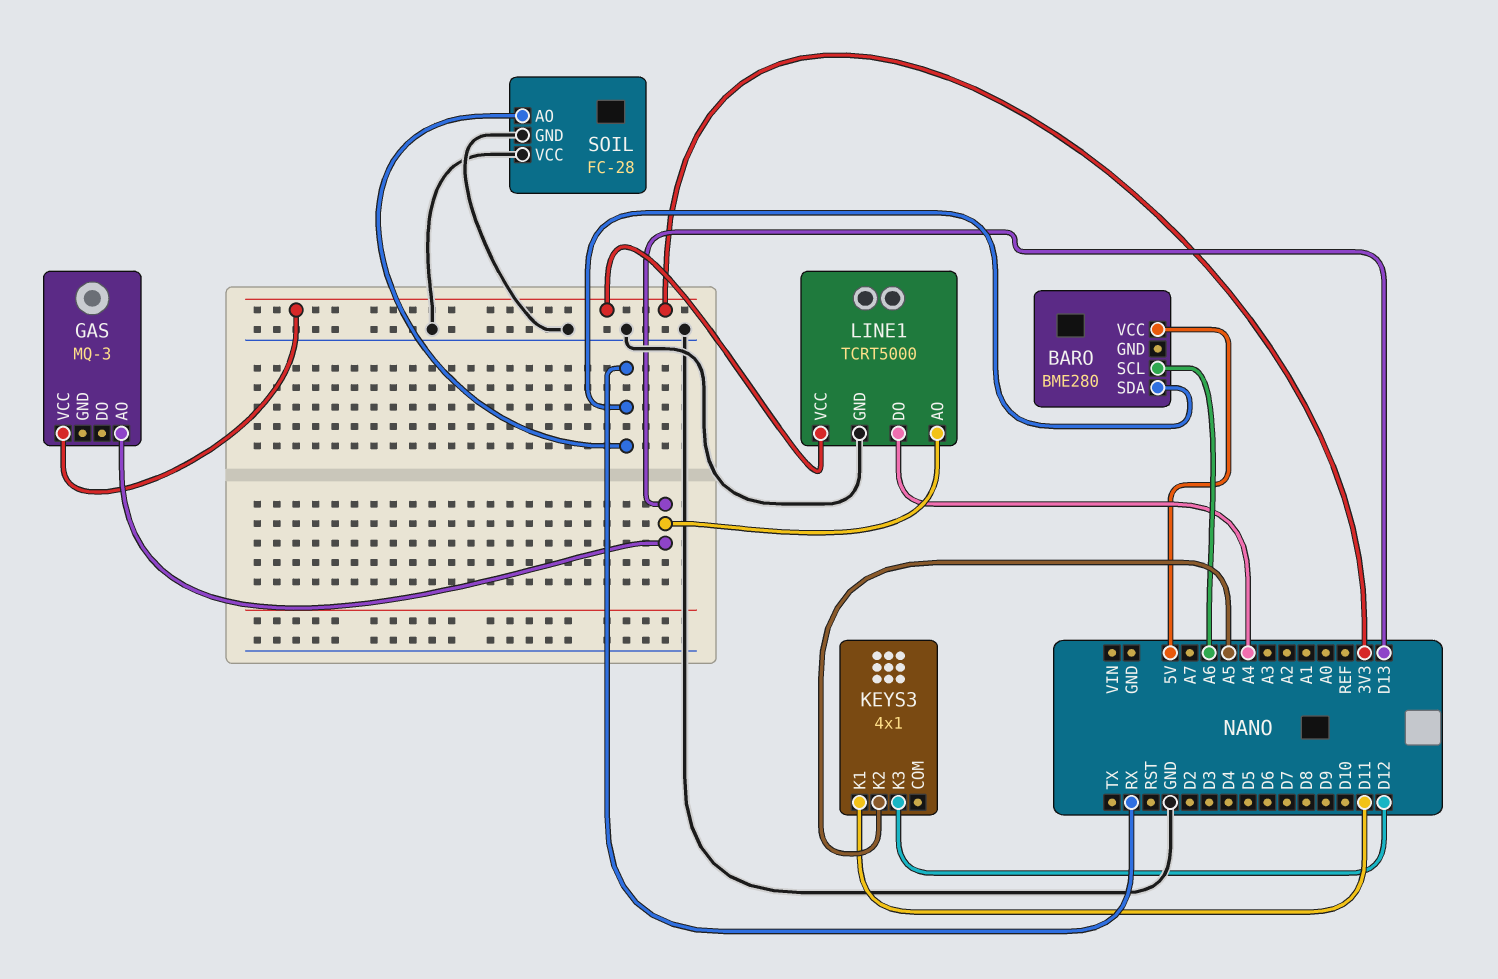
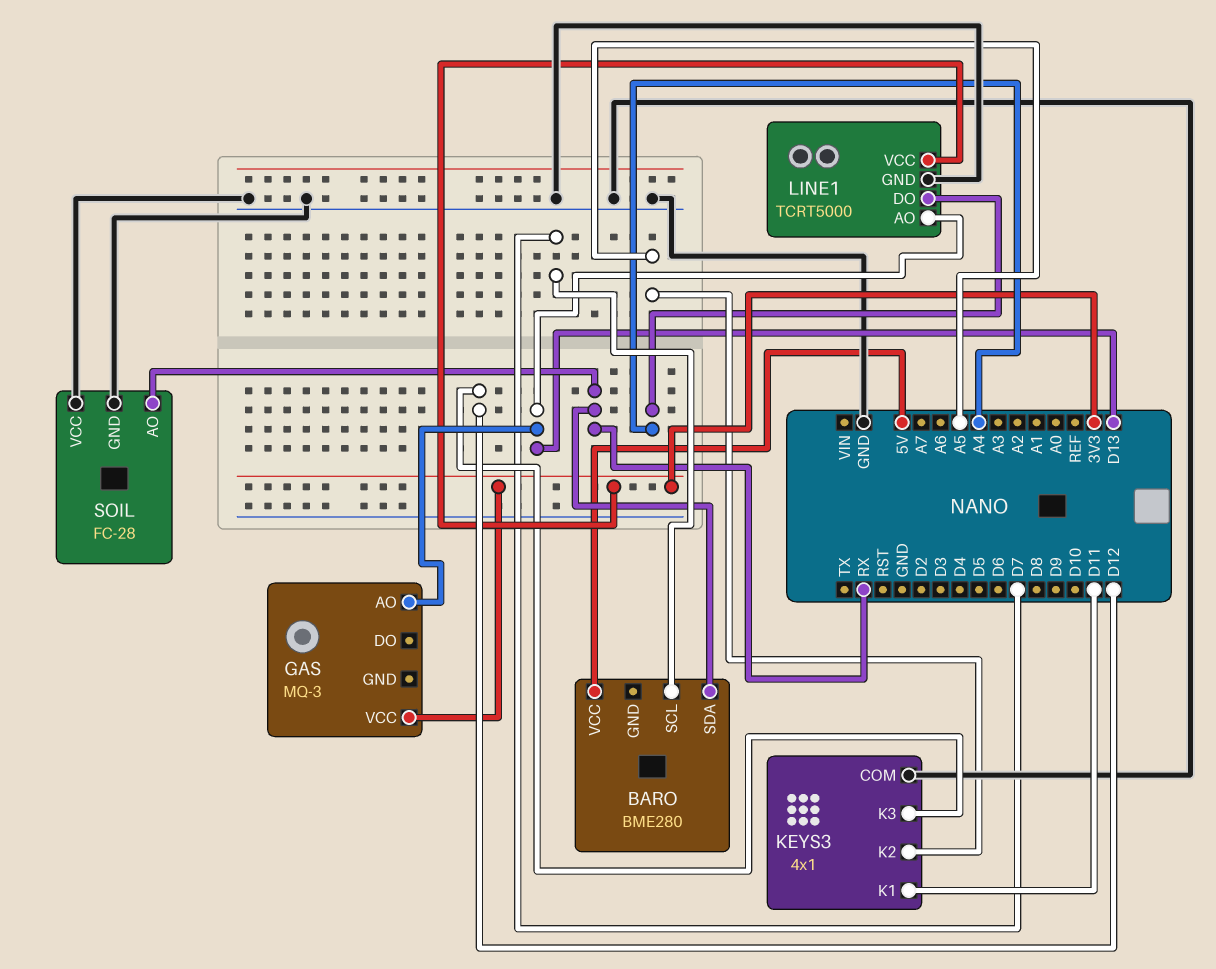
BARO pin SCL: A6 -> D7
KEYS3 pin COM: none -> GND

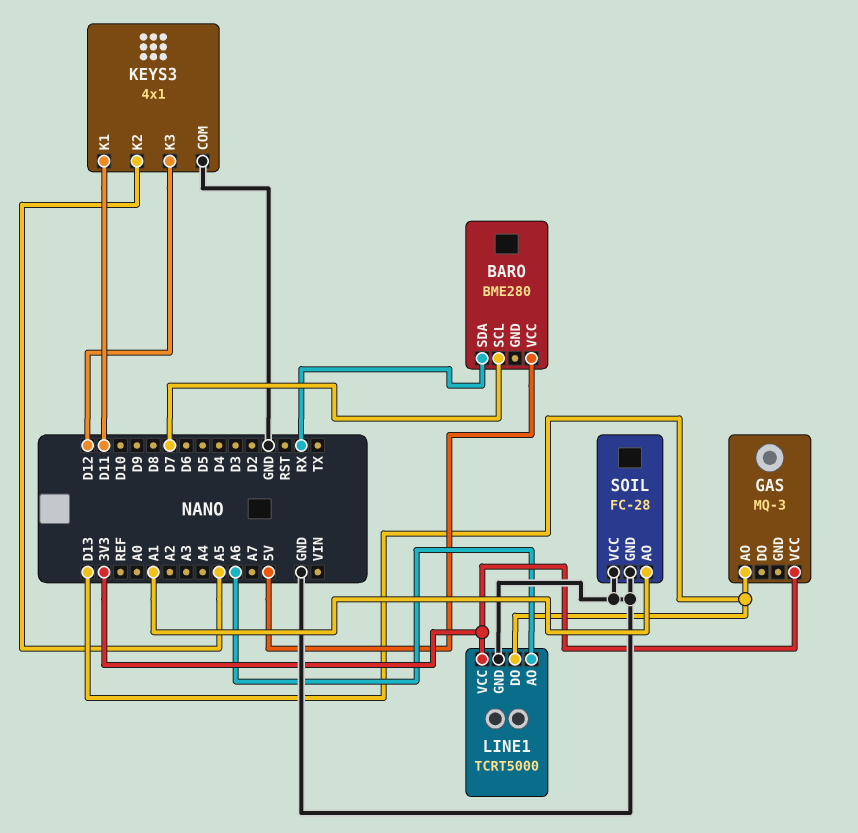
LINE1 pin AO: D13 -> A6
LINE1 pin DO: A4 -> D13
SOIL pin AO: RX -> A1

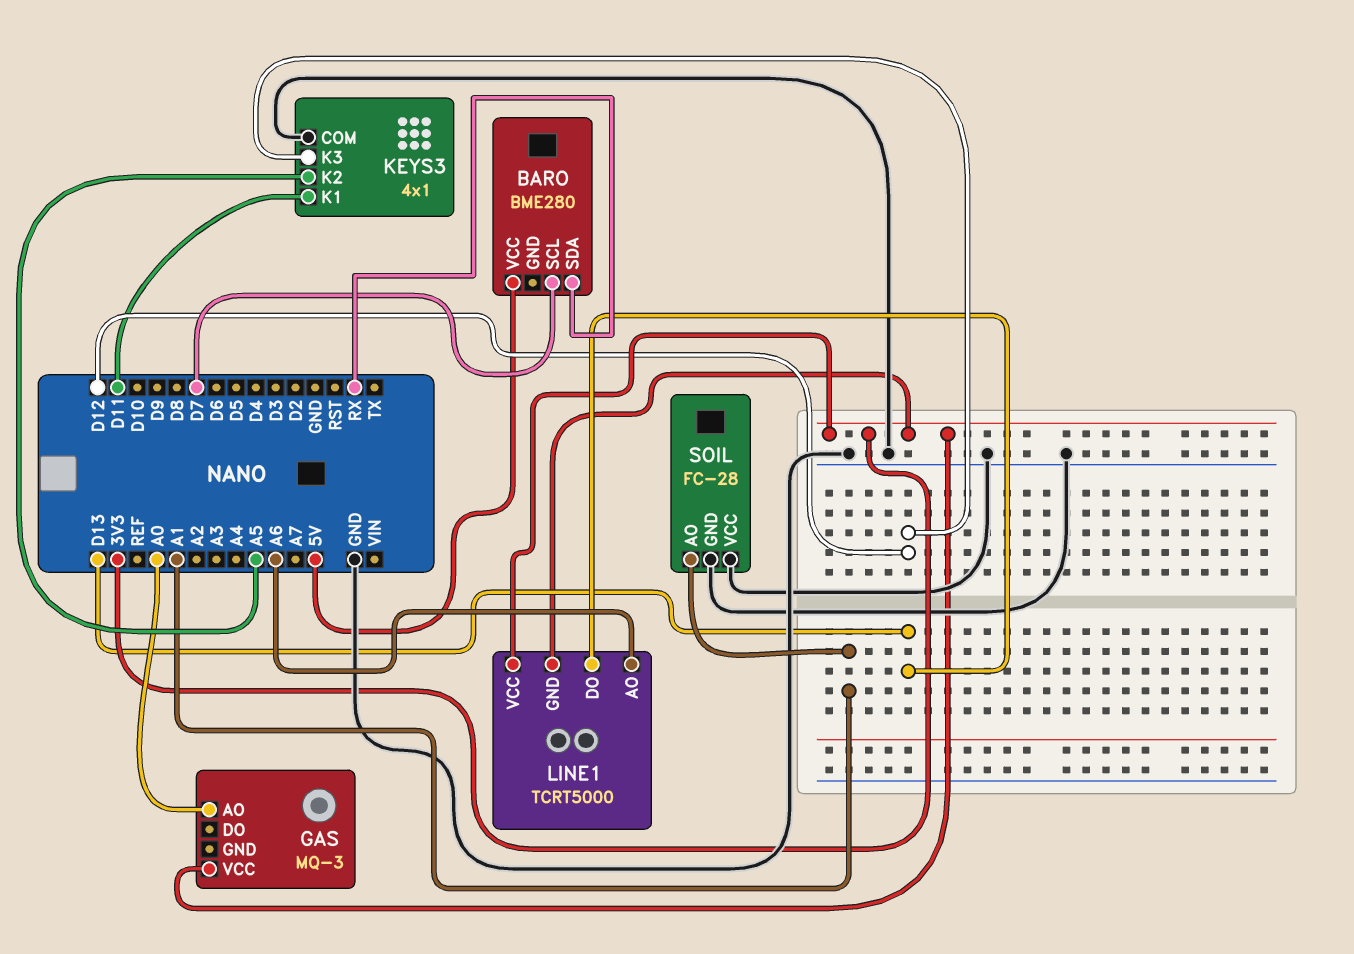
GAS pin AO: D13 -> A0
LINE1 pin GND: GND -> 3V3

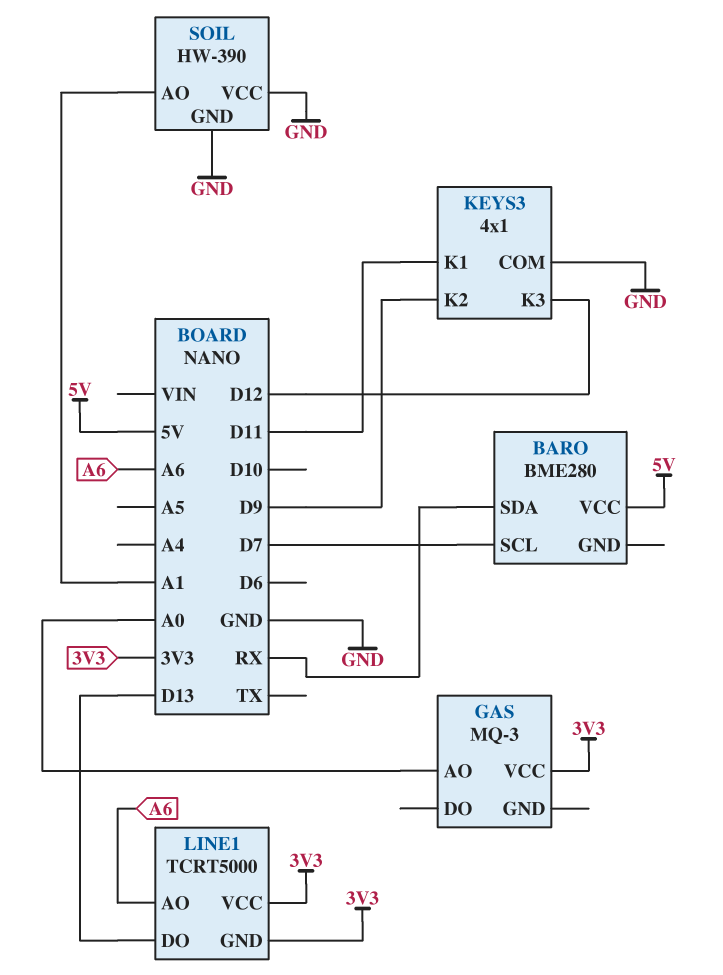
KEYS3 pin K2: A5 -> D9
SOIL: FC-28 -> HW-390

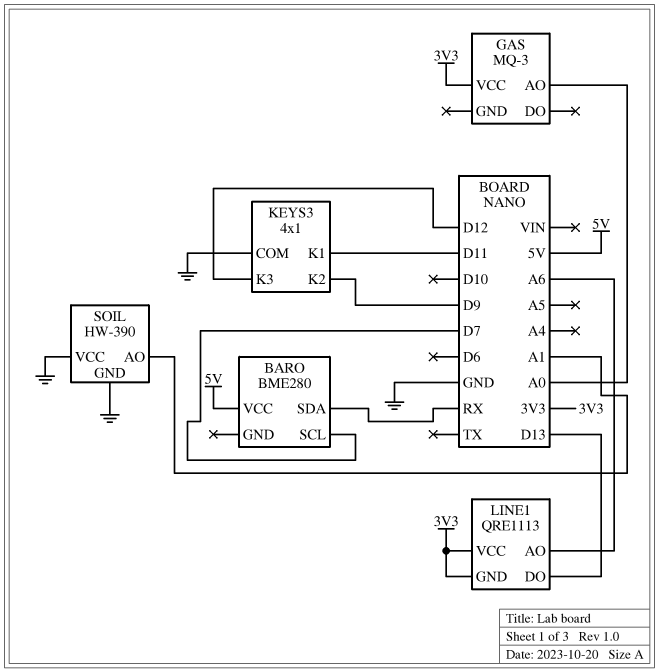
LINE1: TCRT5000 -> QRE1113

